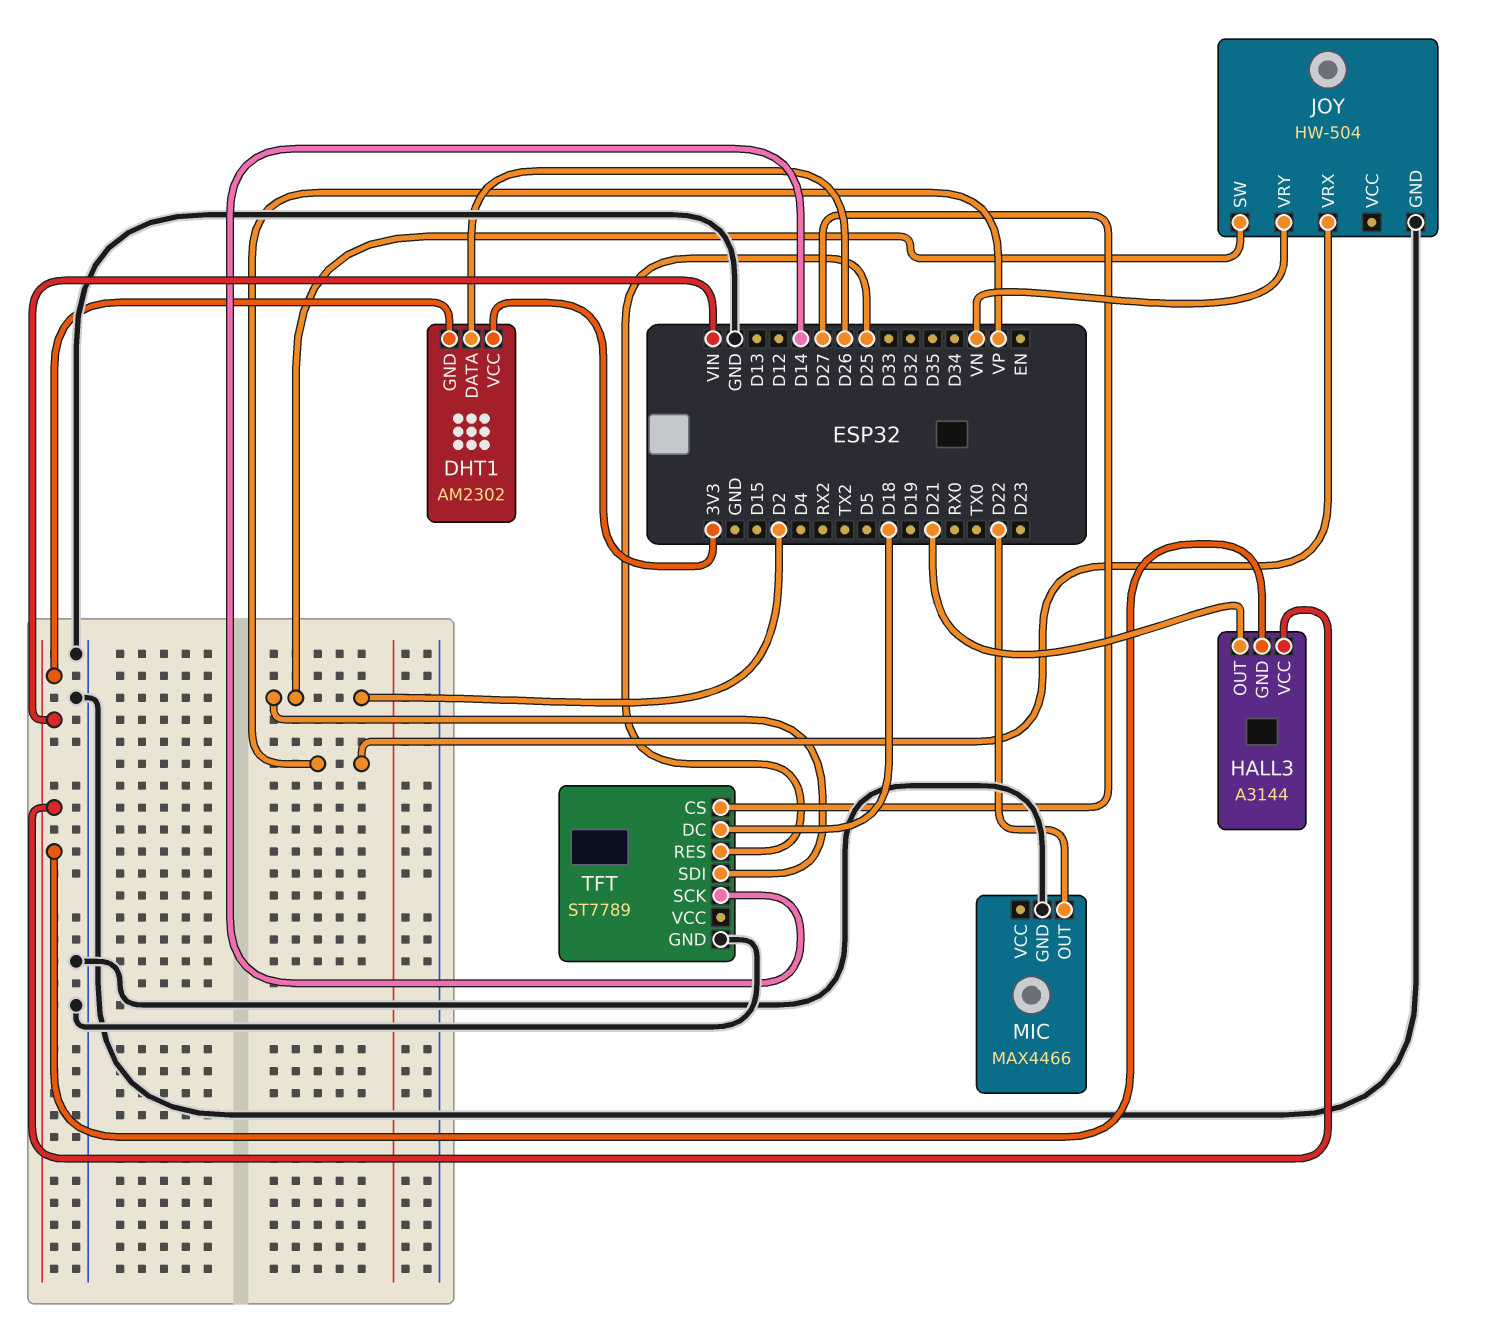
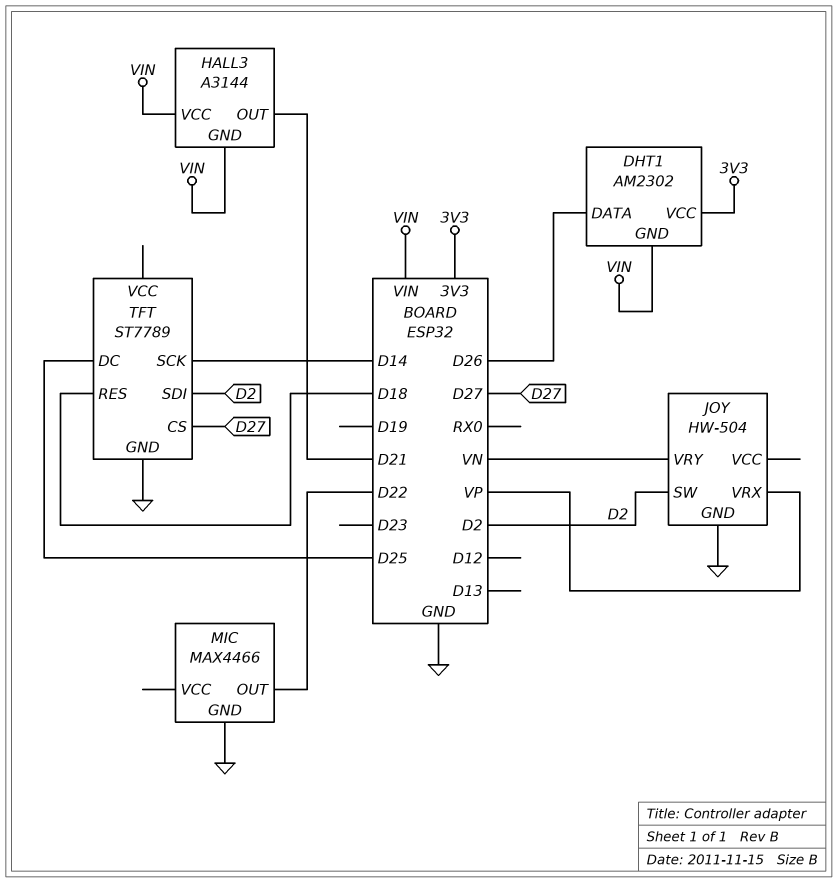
TFT pin DC: D18 -> D25
TFT pin RES: D25 -> D18

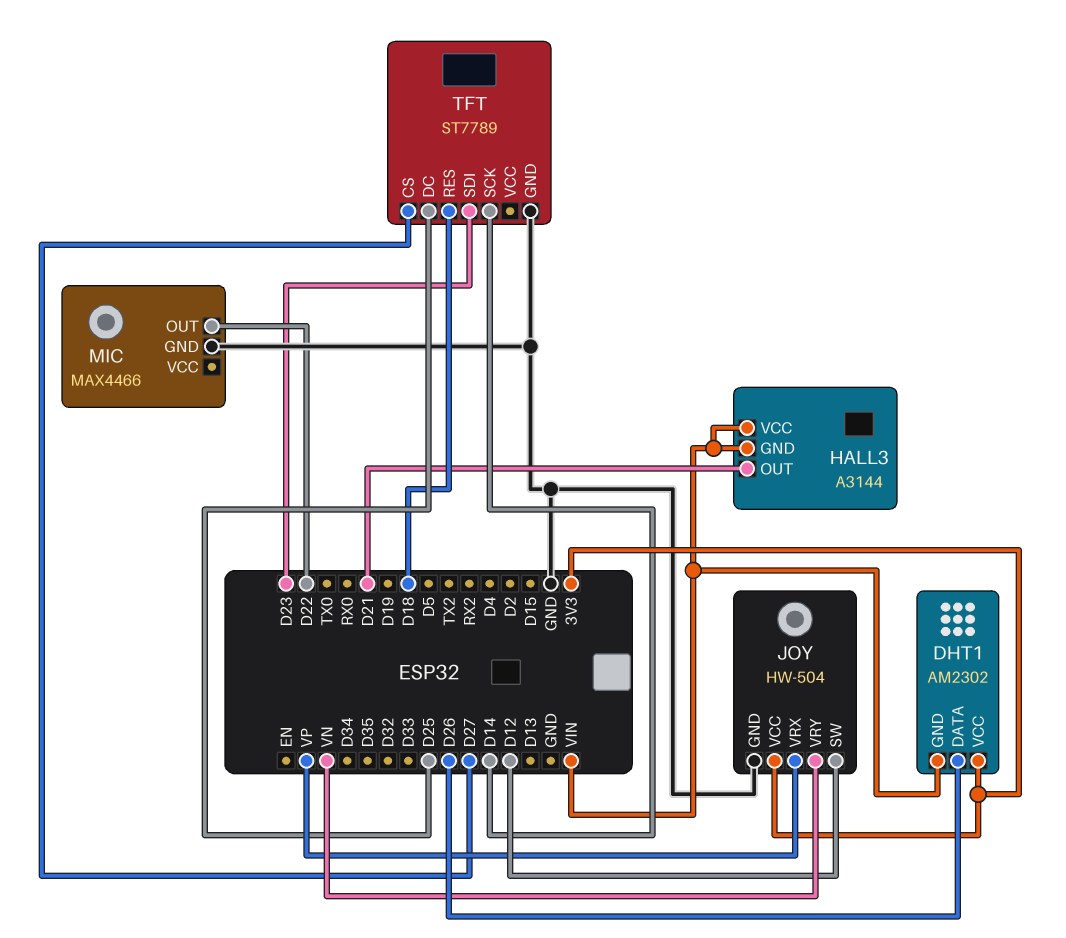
JOY pin SW: D2 -> D12
JOY pin VCC: none -> 3V3
TFT pin SDI: D2 -> D23

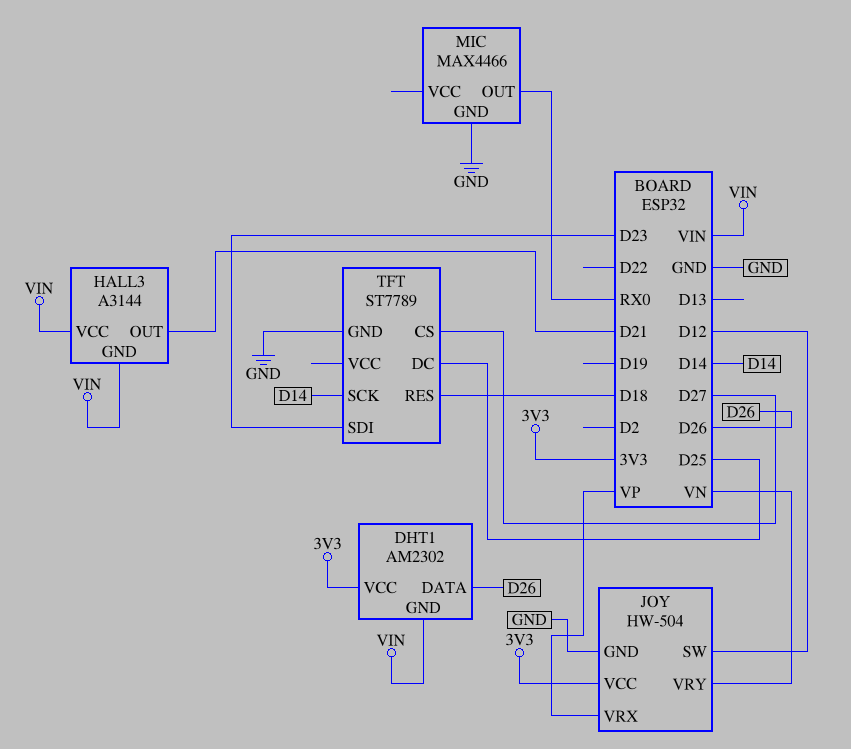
MIC pin OUT: D22 -> RX0

